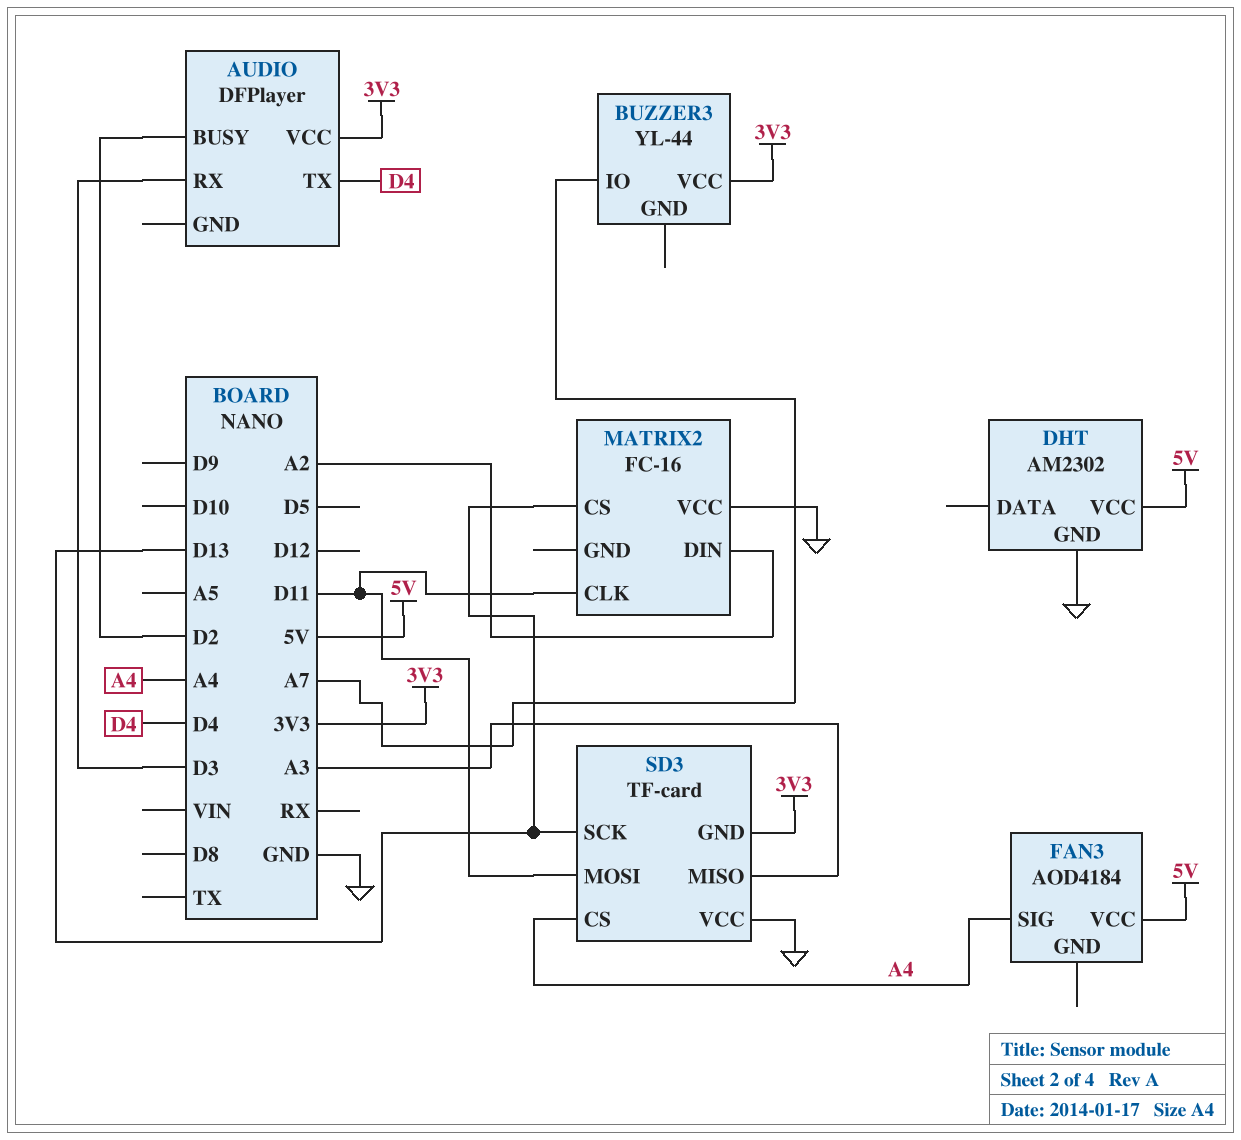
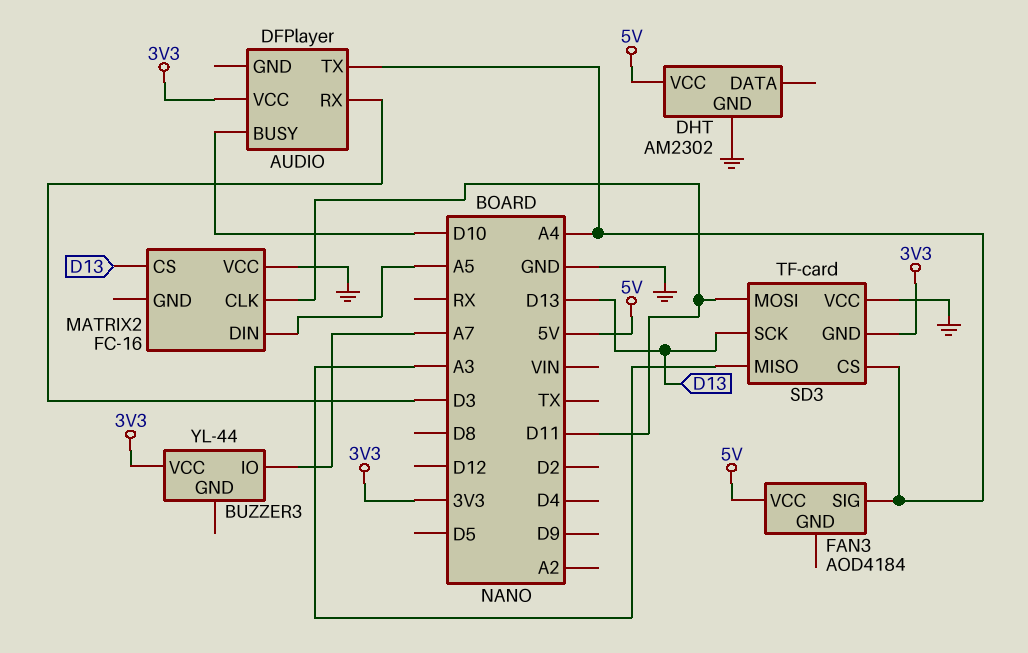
AUDIO pin BUSY: D2 -> D10
AUDIO pin TX: D4 -> A4
MATRIX2 pin DIN: A2 -> A5

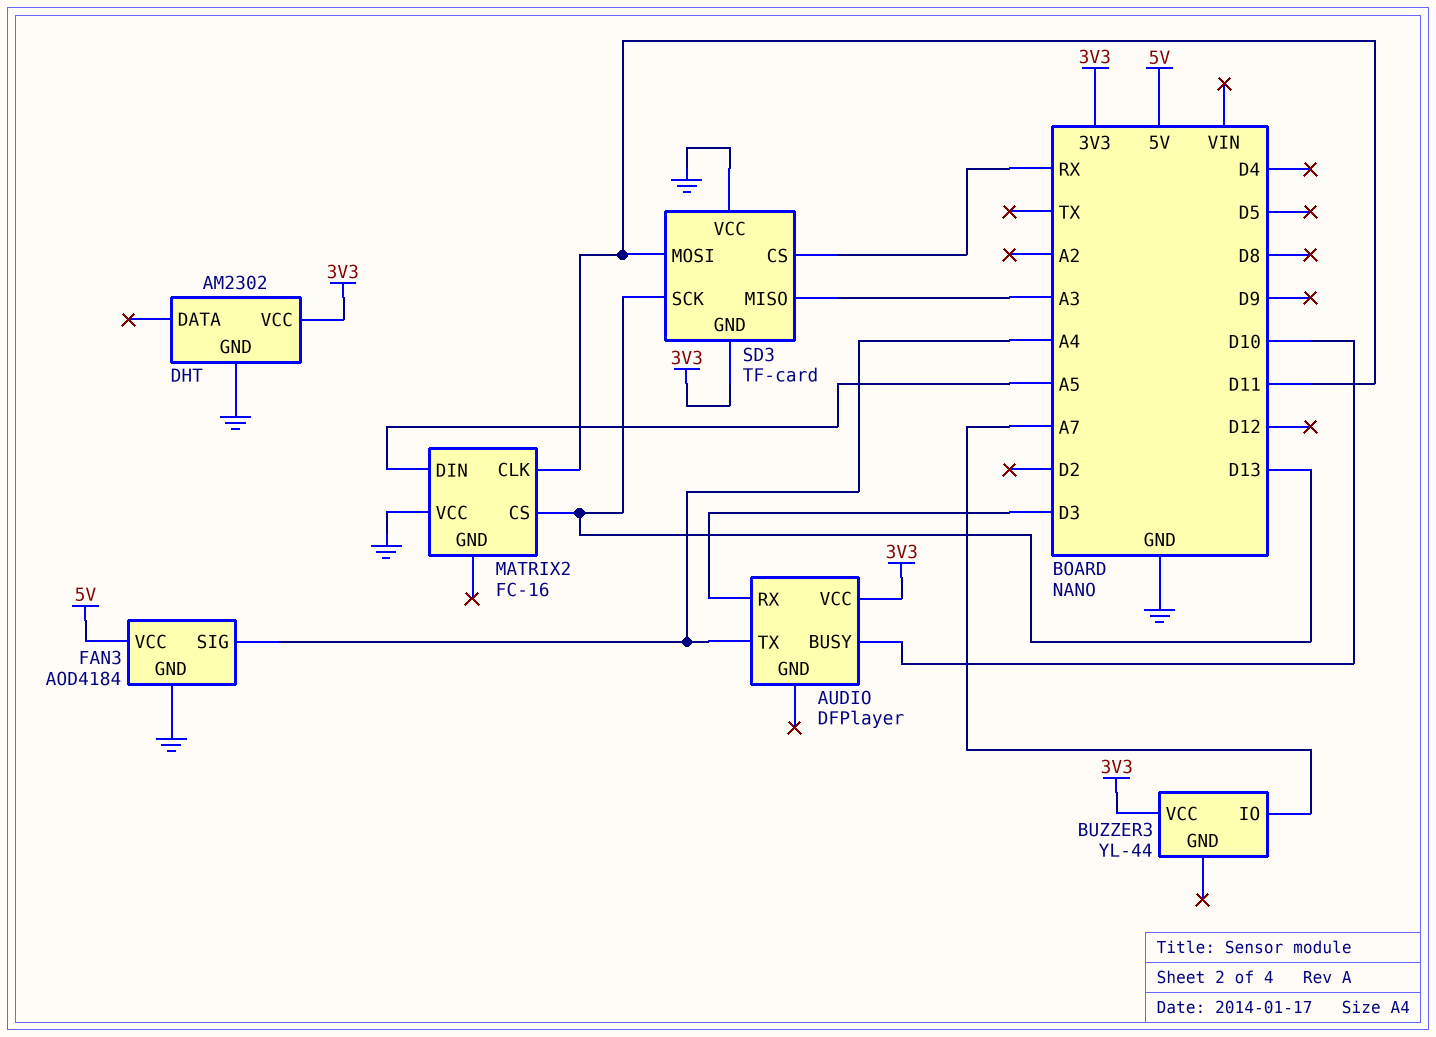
DHT pin VCC: 5V -> 3V3
FAN3 pin GND: none -> GND
SD3 pin CS: A4 -> RX

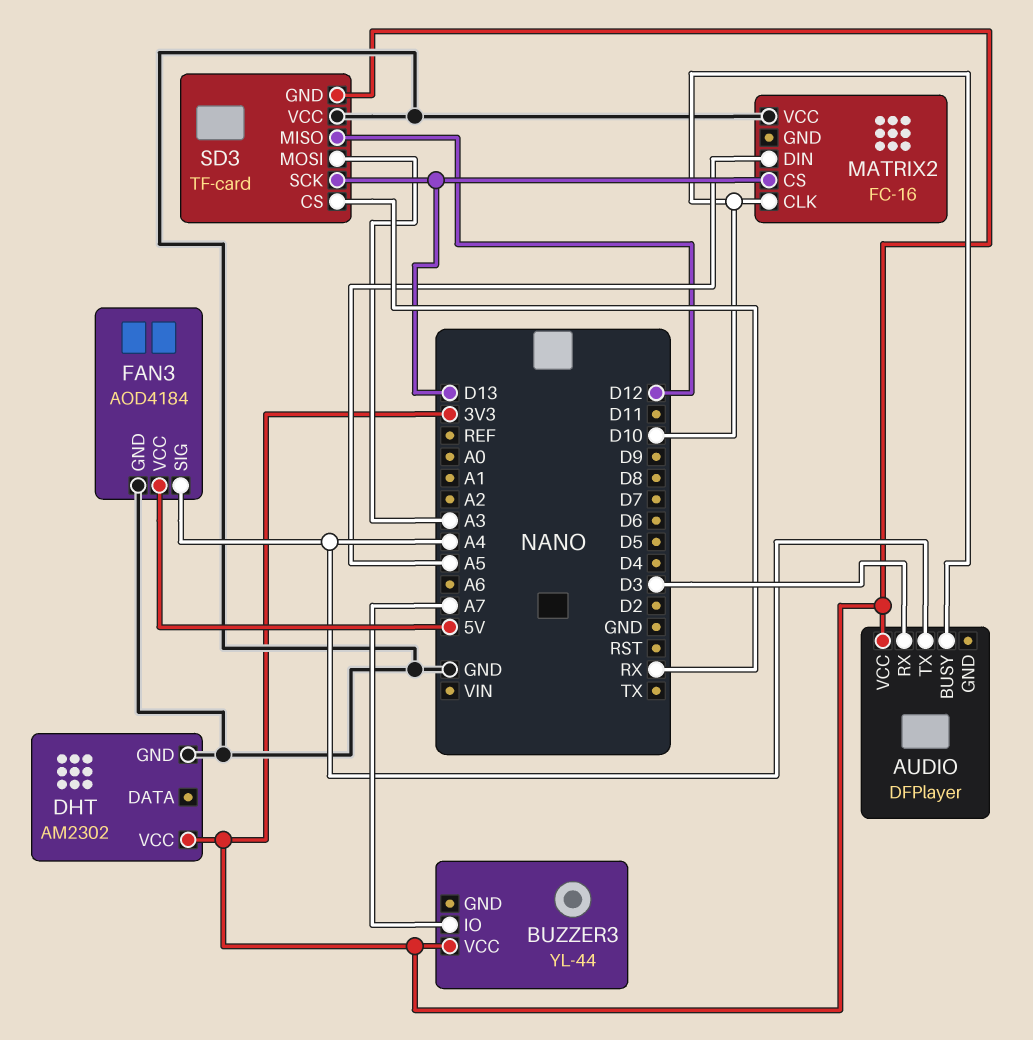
MATRIX2 pin CLK: D11 -> D10
SD3 pin MISO: A3 -> D12
SD3 pin MOSI: D11 -> A3

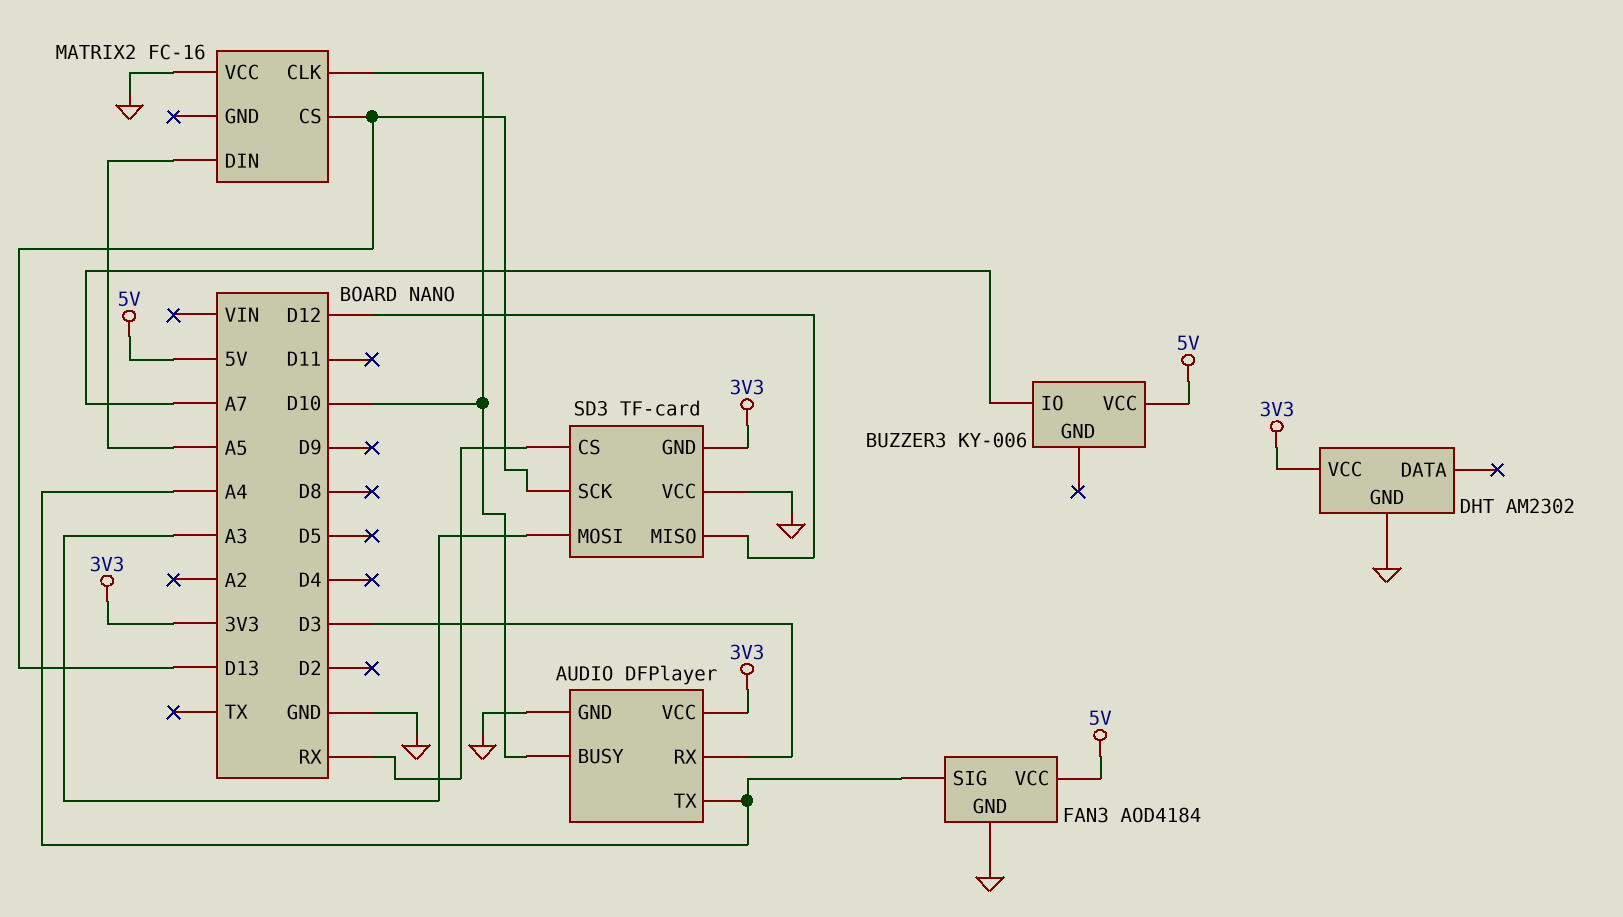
AUDIO pin GND: none -> GND
BUZZER3: YL-44 -> KY-006
BUZZER3 pin VCC: 3V3 -> 5V

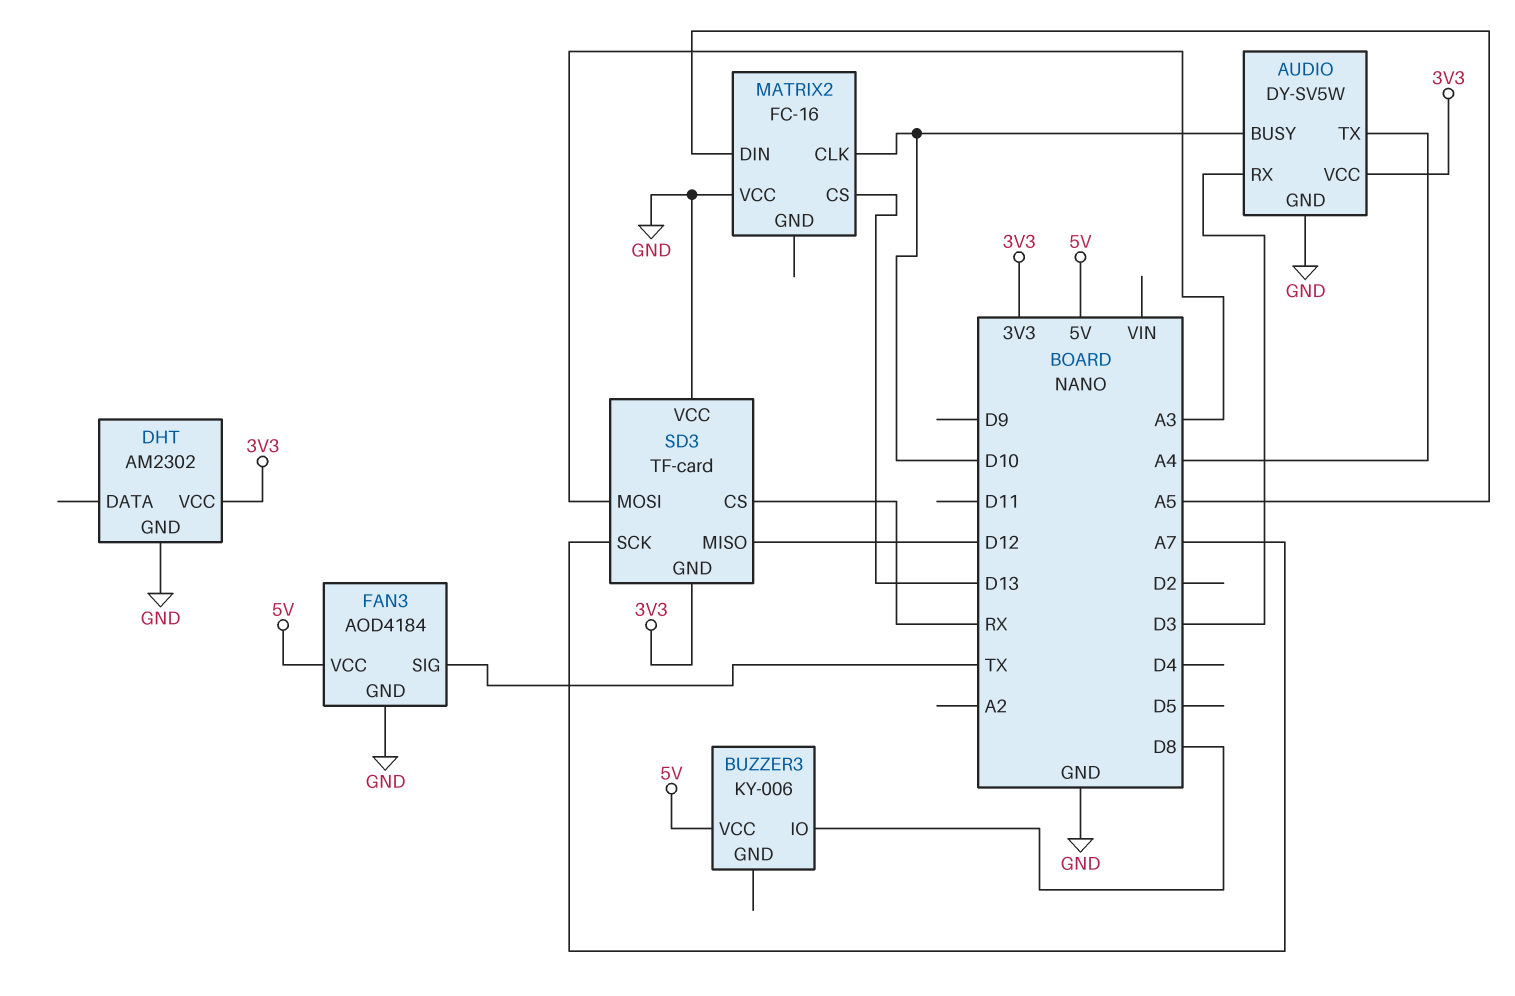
AUDIO: DFPlayer -> DY-SV5W
BUZZER3 pin IO: A7 -> D8
FAN3 pin SIG: A4 -> TX
SD3 pin SCK: D13 -> A7

